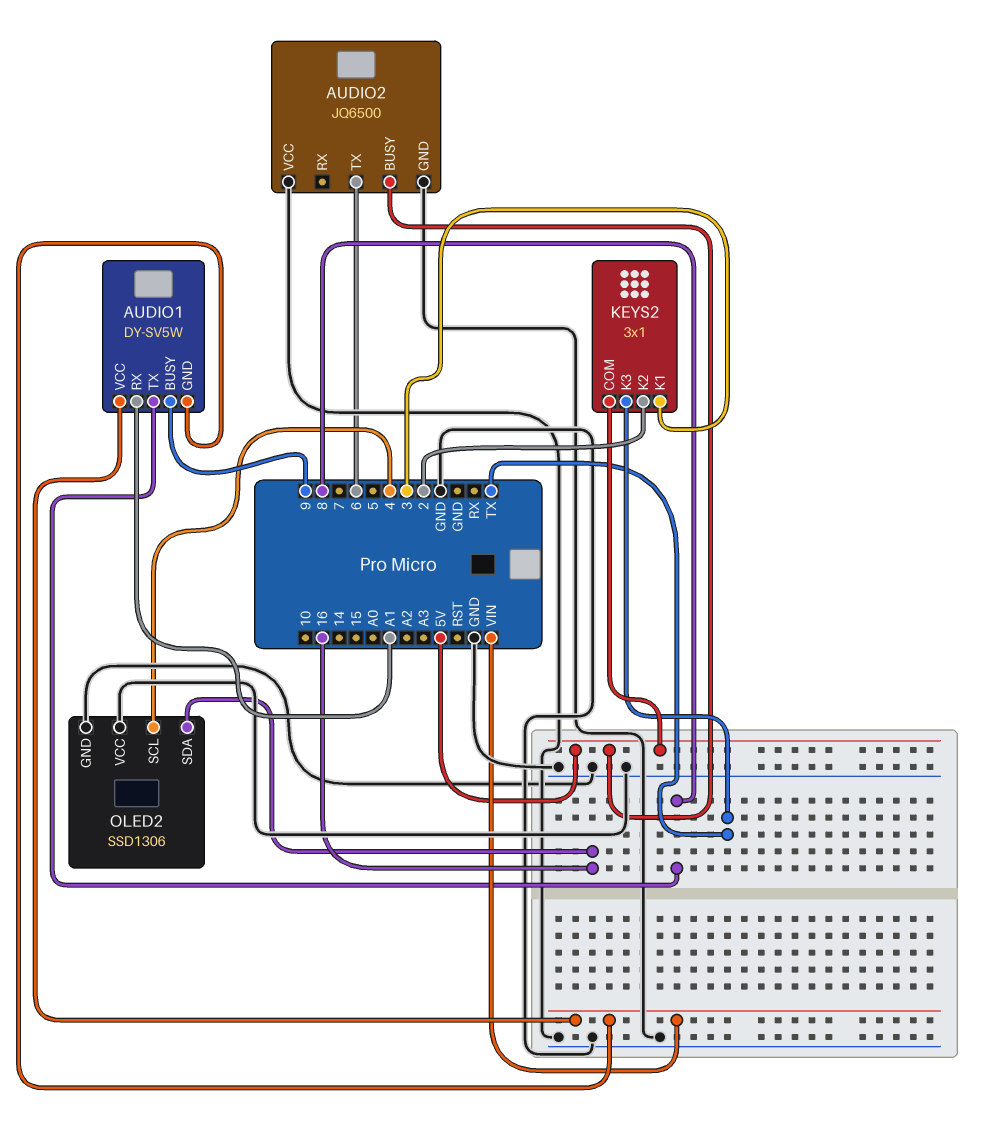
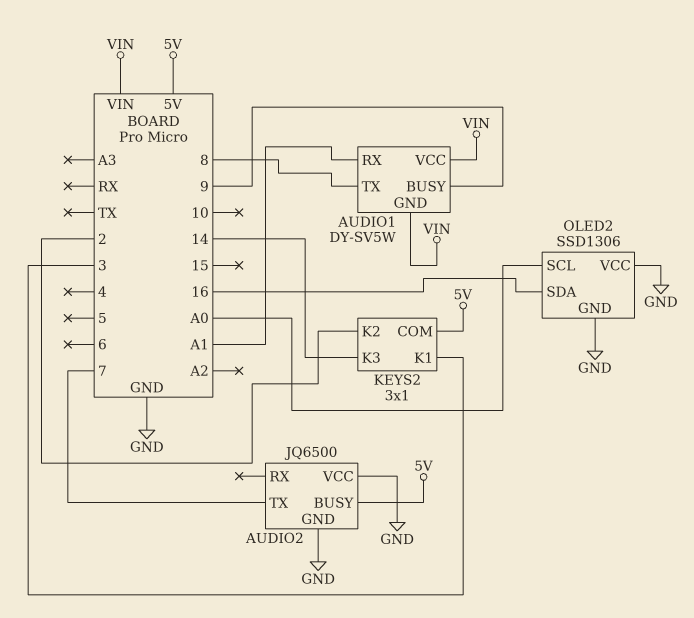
AUDIO2 pin TX: 6 -> 7
KEYS2 pin K3: TX -> 14
OLED2 pin SCL: 4 -> A0

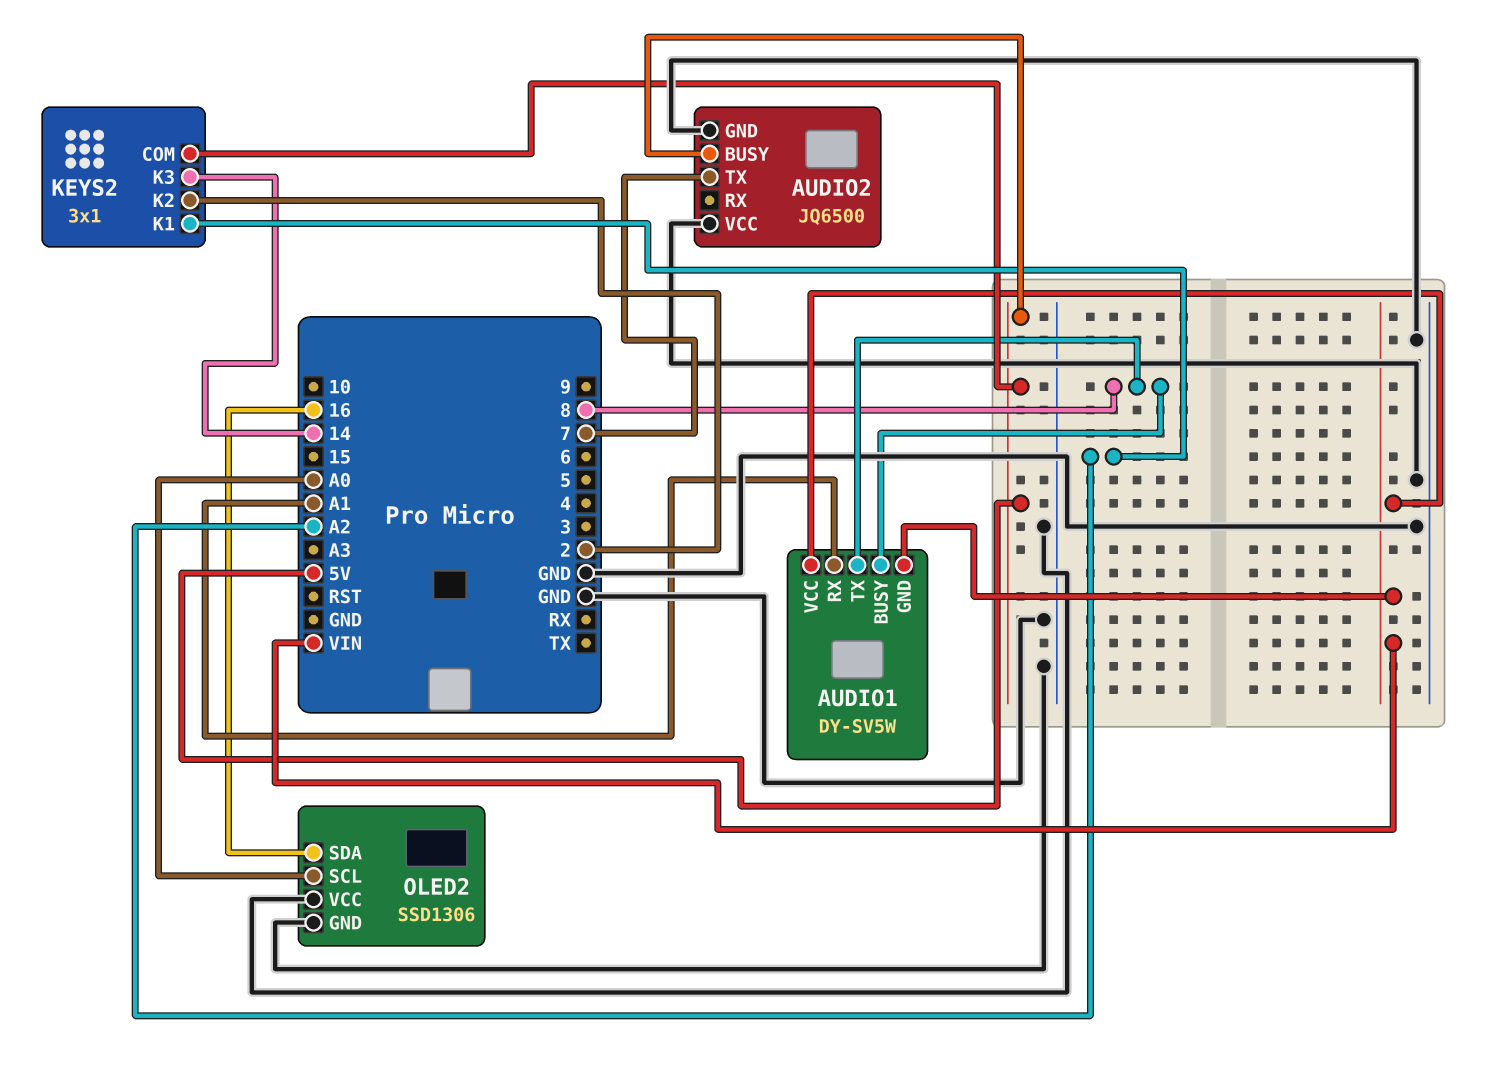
AUDIO1 pin BUSY: 9 -> 8
KEYS2 pin K1: 3 -> A2

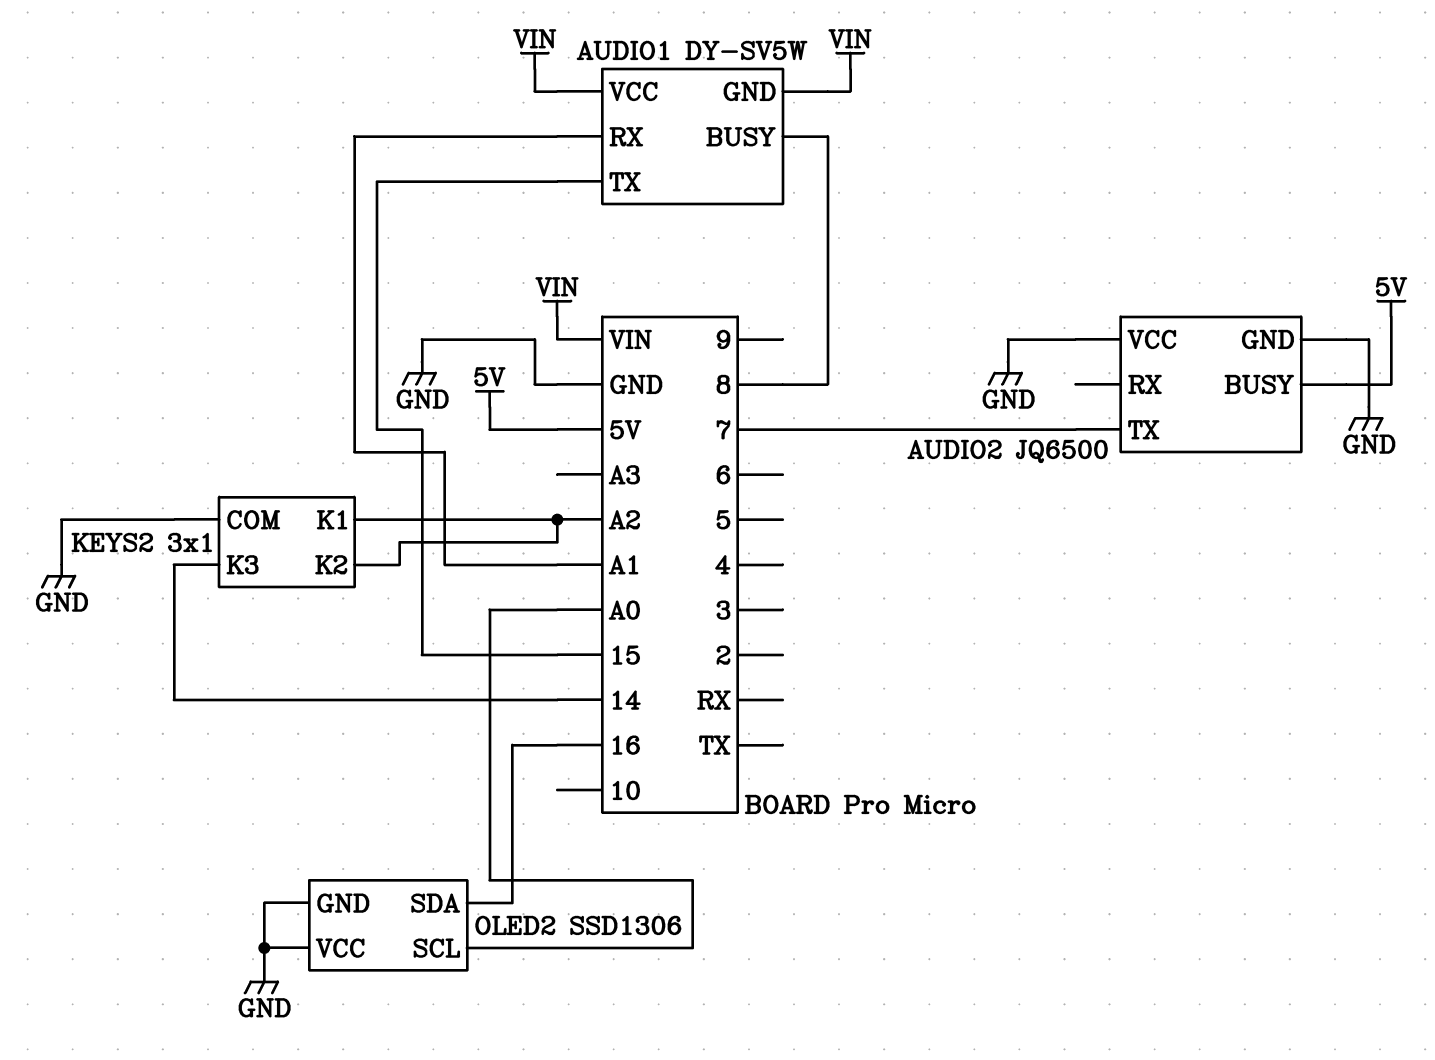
AUDIO1 pin TX: 8 -> 15
KEYS2 pin COM: 5V -> GND
KEYS2 pin K2: 2 -> A2

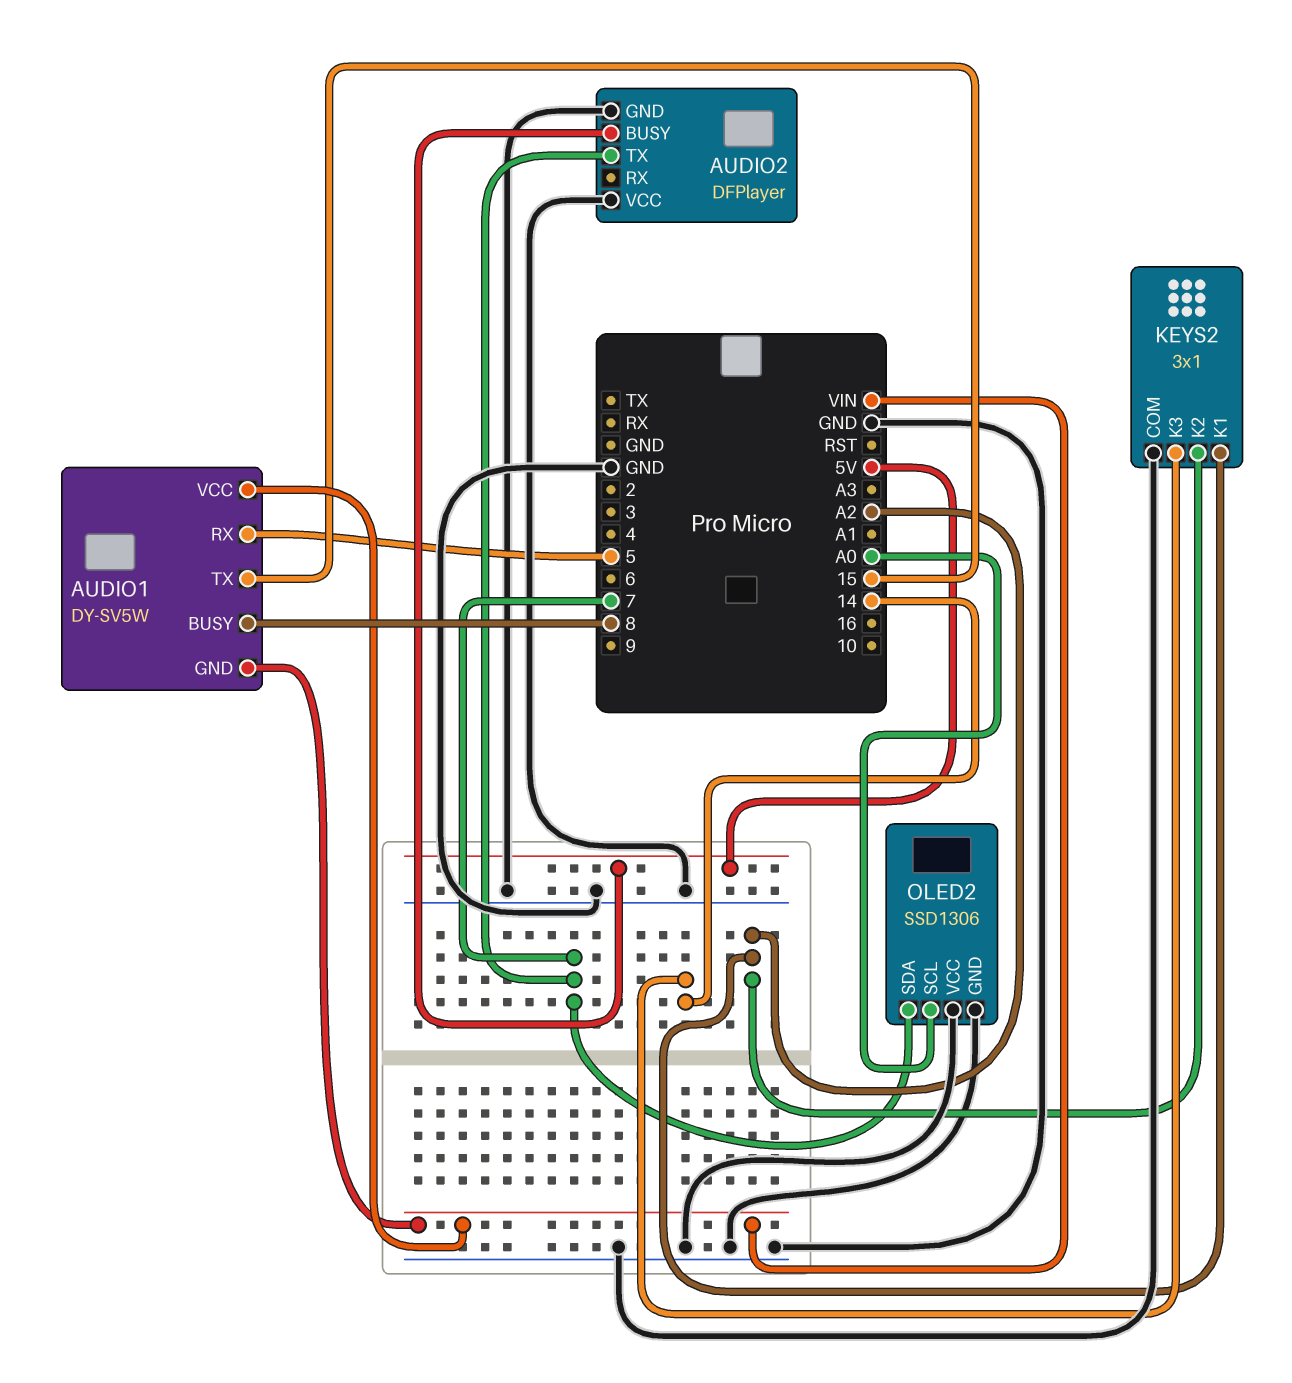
AUDIO1 pin RX: A1 -> 5
AUDIO2: JQ6500 -> DFPlayer
OLED2 pin SDA: 16 -> 7

